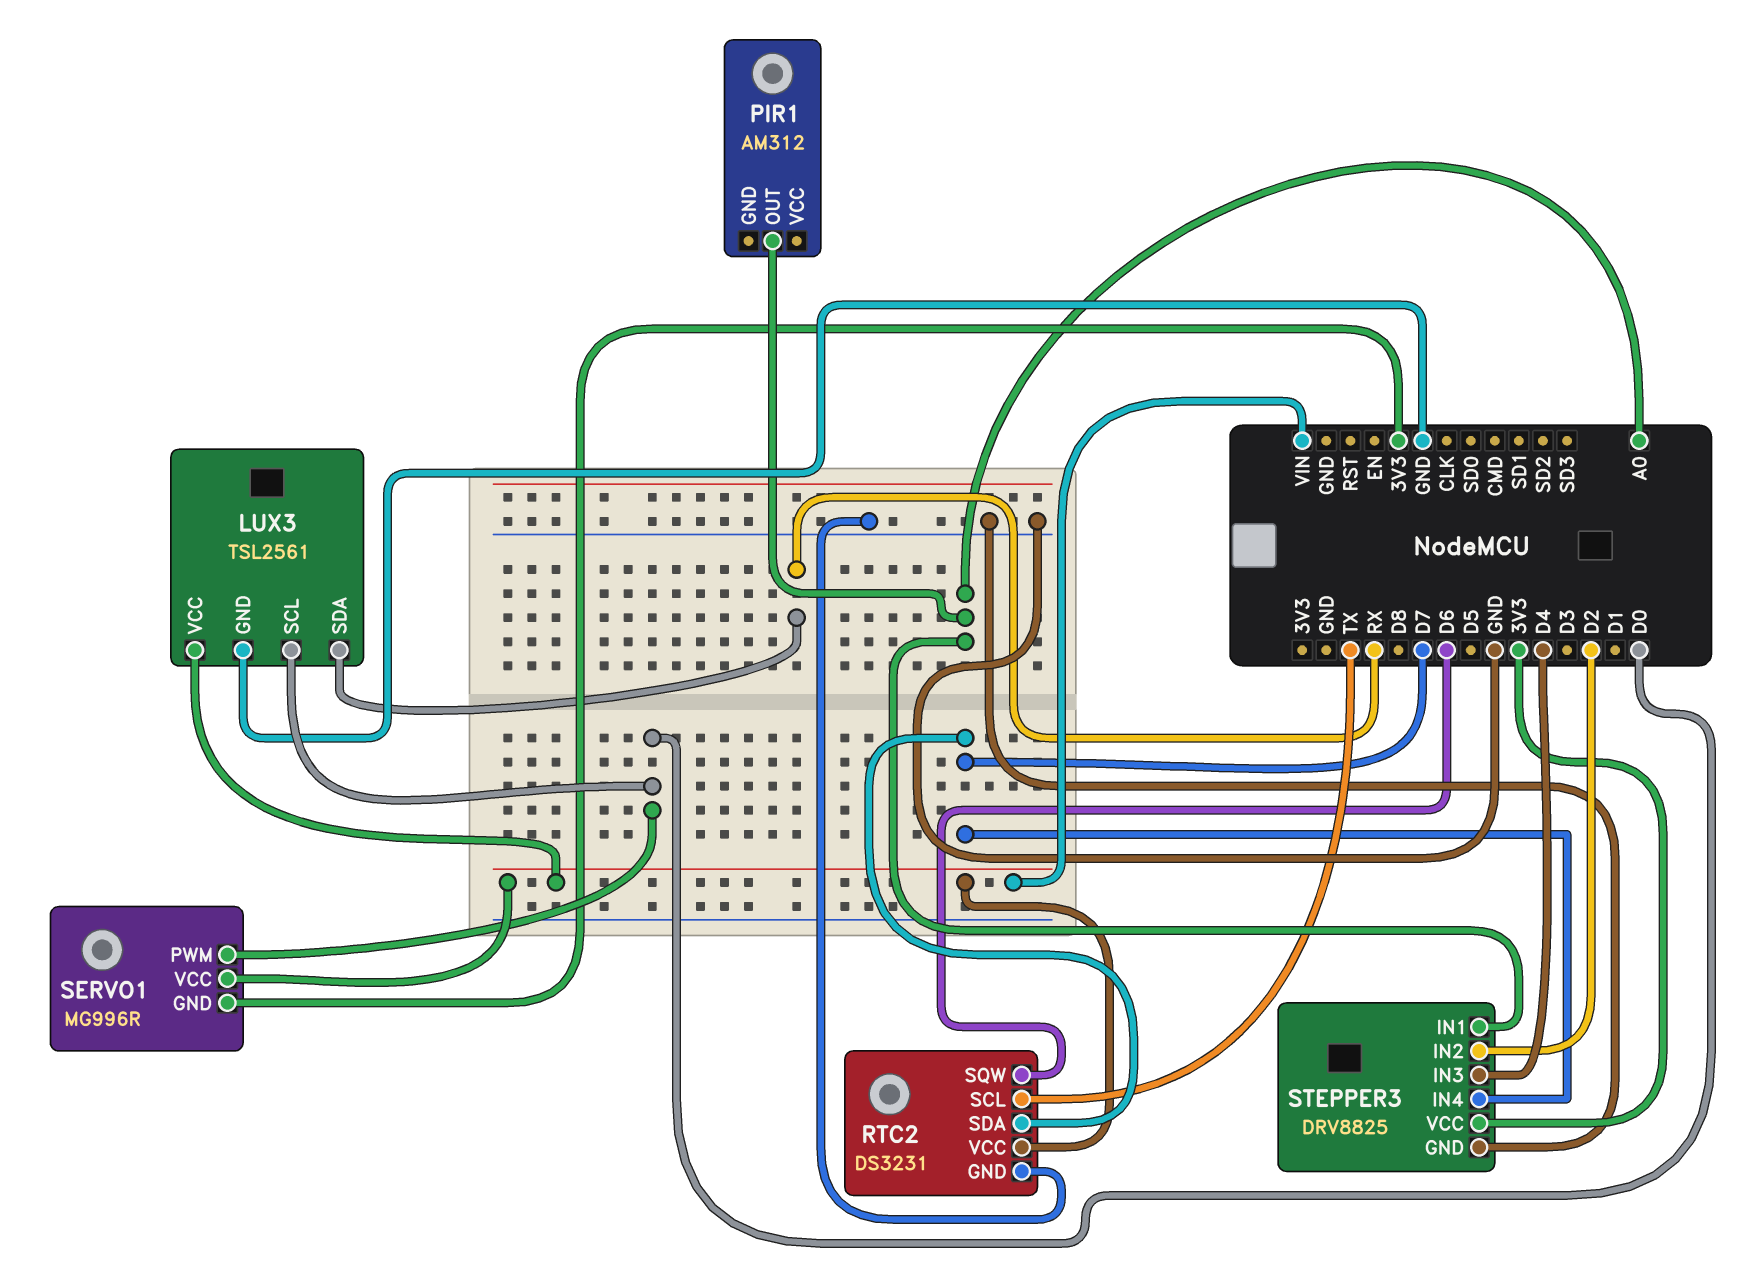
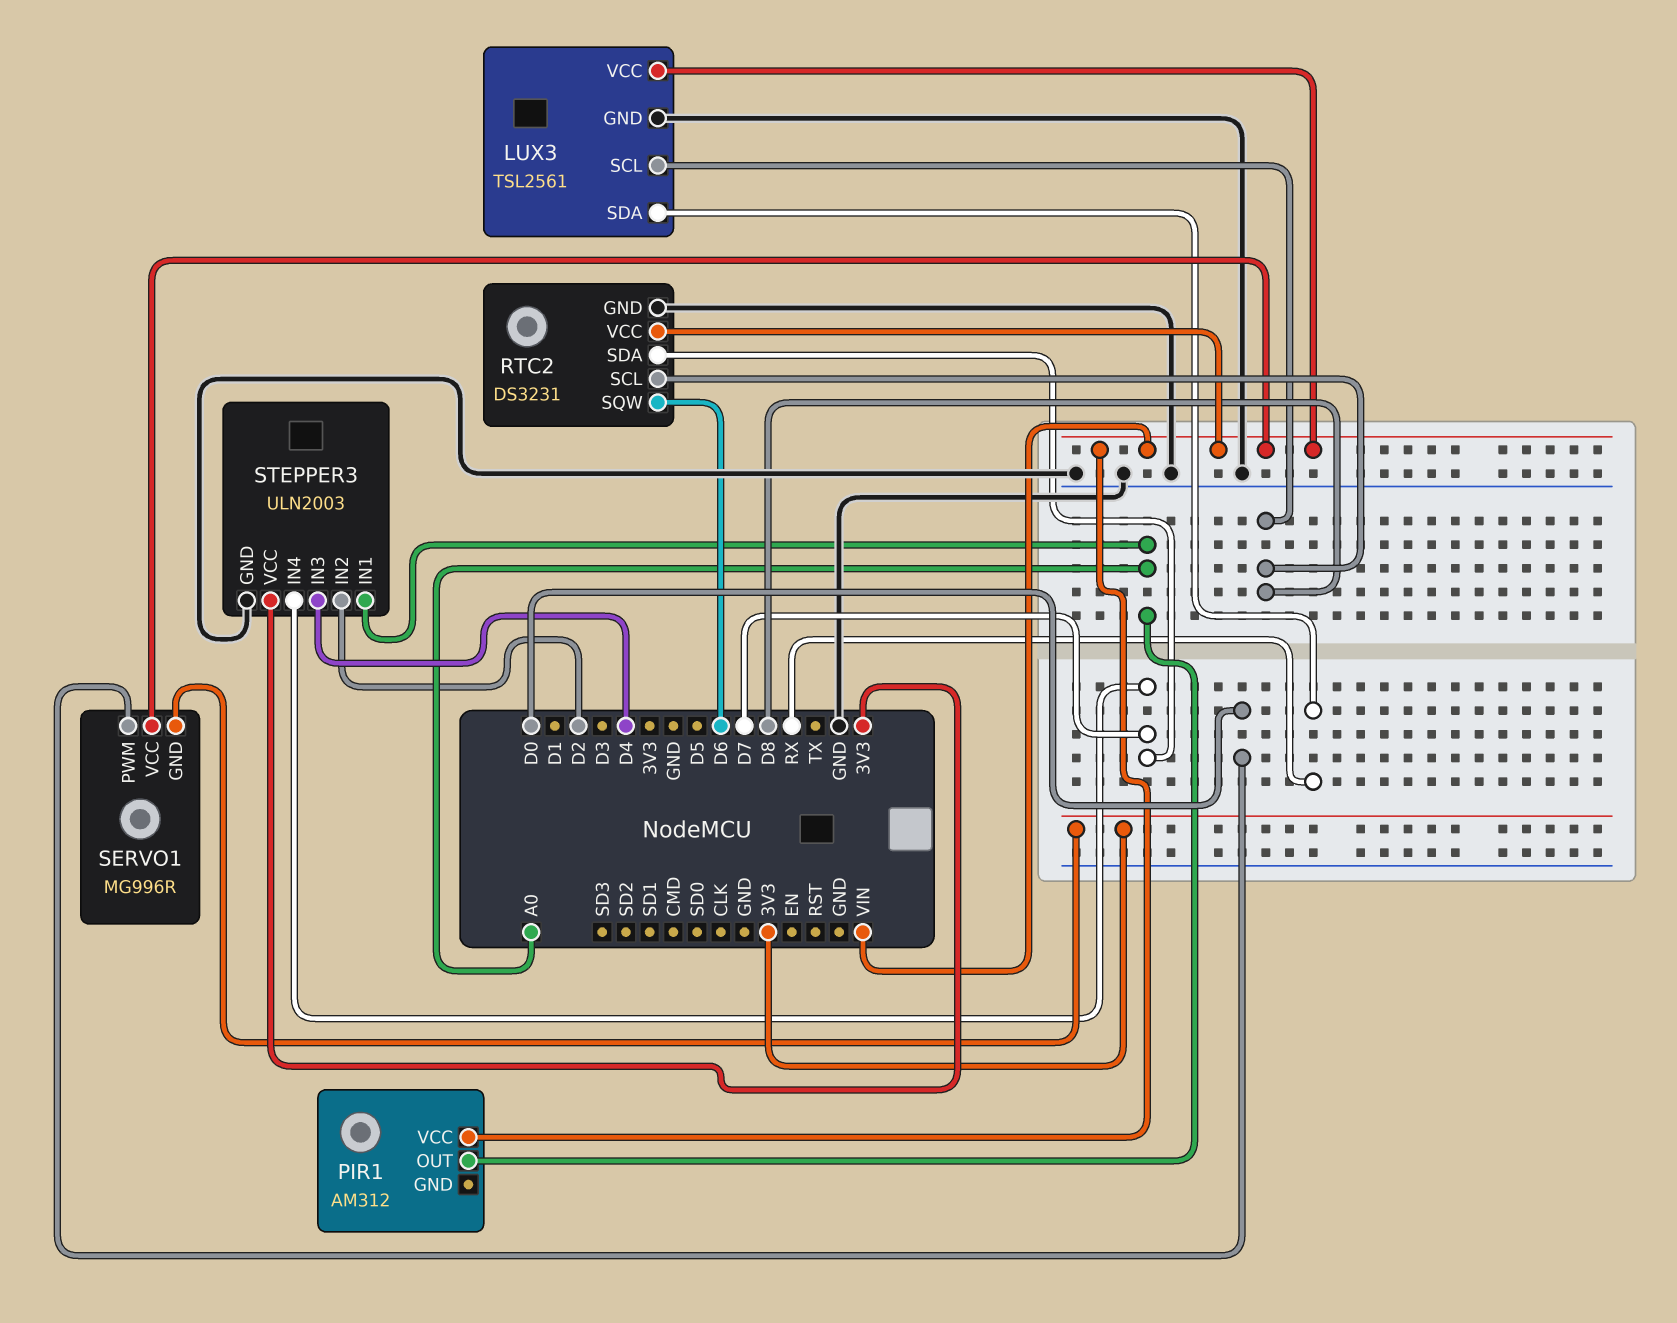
LUX3 pin SCL: D0 -> D8
PIR1 pin VCC: none -> VIN
RTC2 pin SCL: TX -> D8
STEPPER3: DRV8825 -> ULN2003

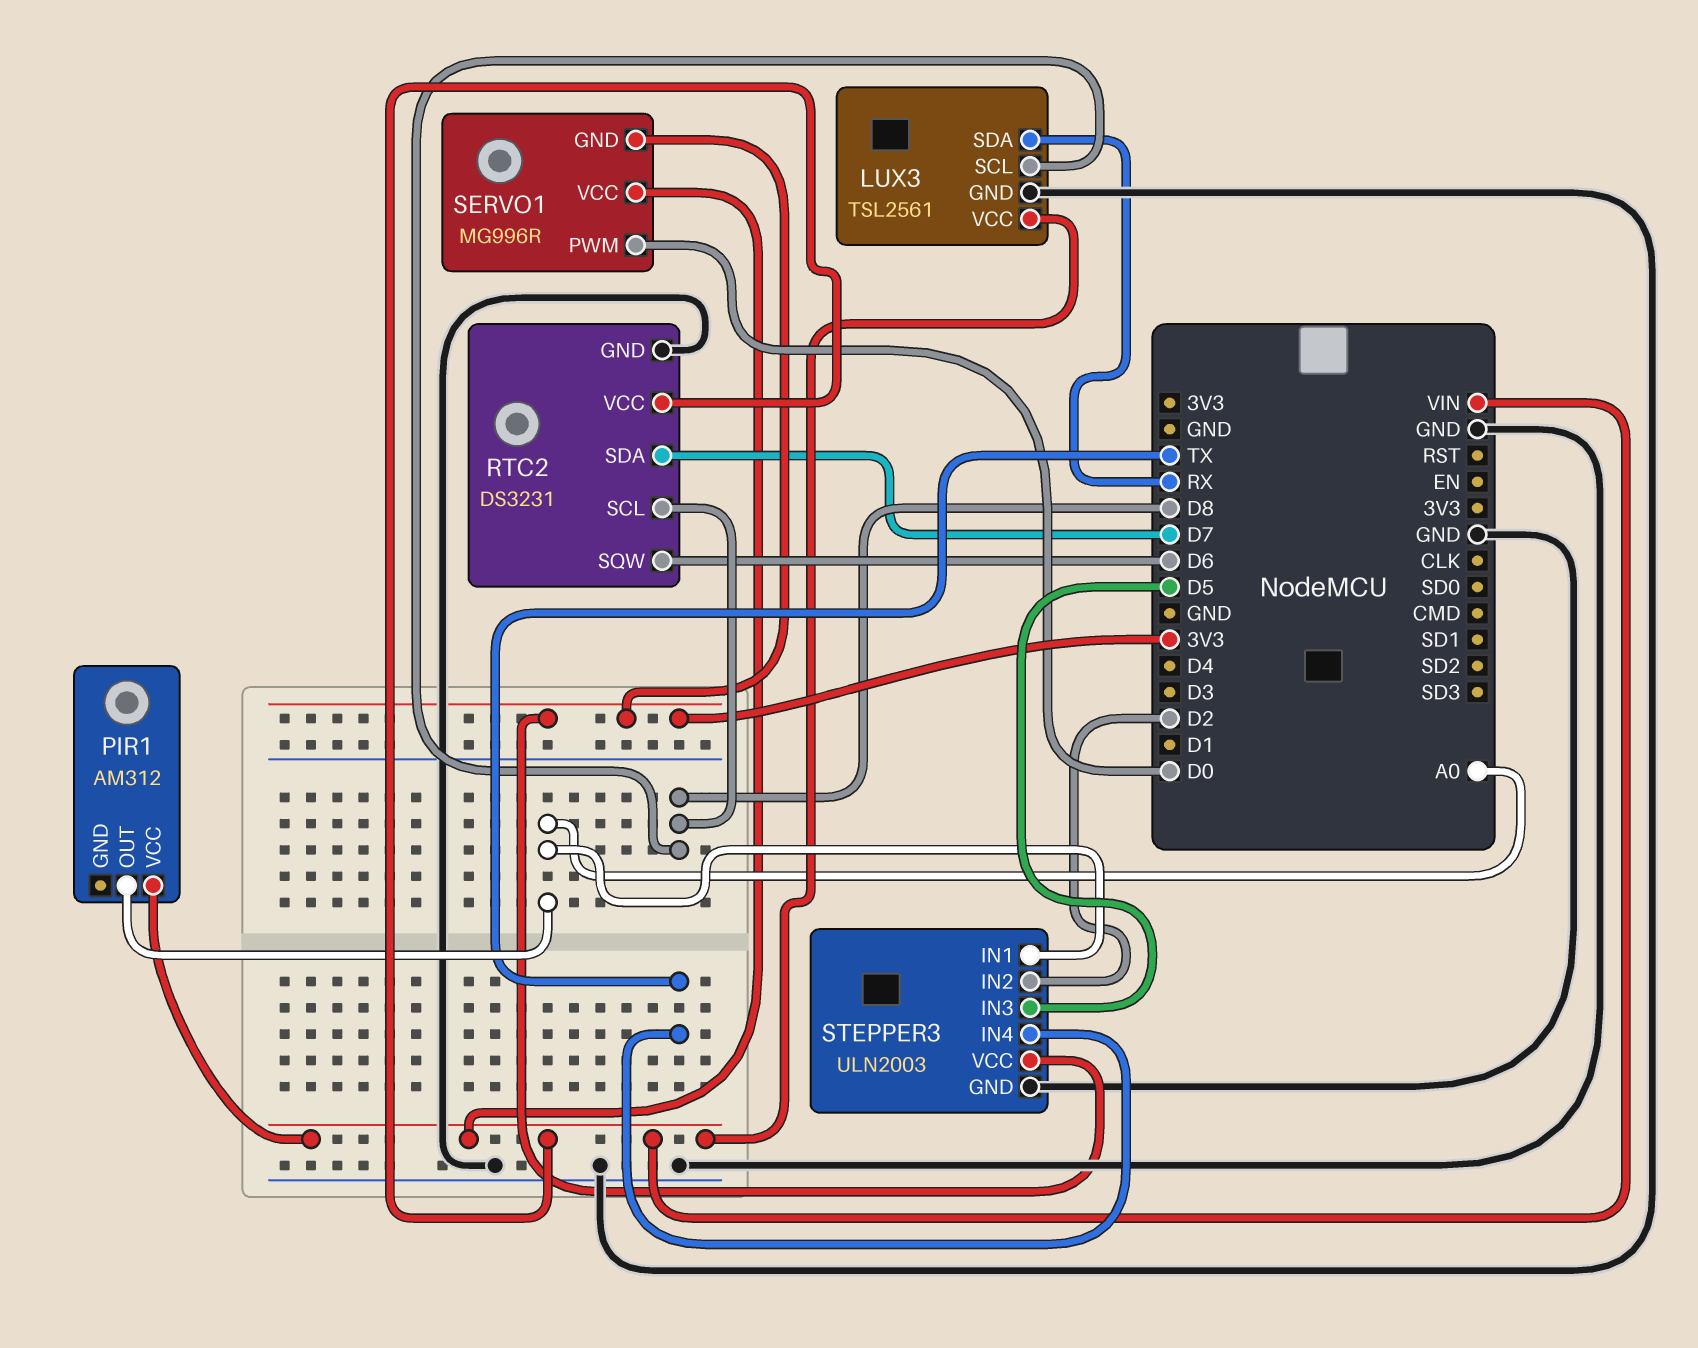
STEPPER3 pin IN3: D4 -> D5
STEPPER3 pin IN4: D7 -> TX

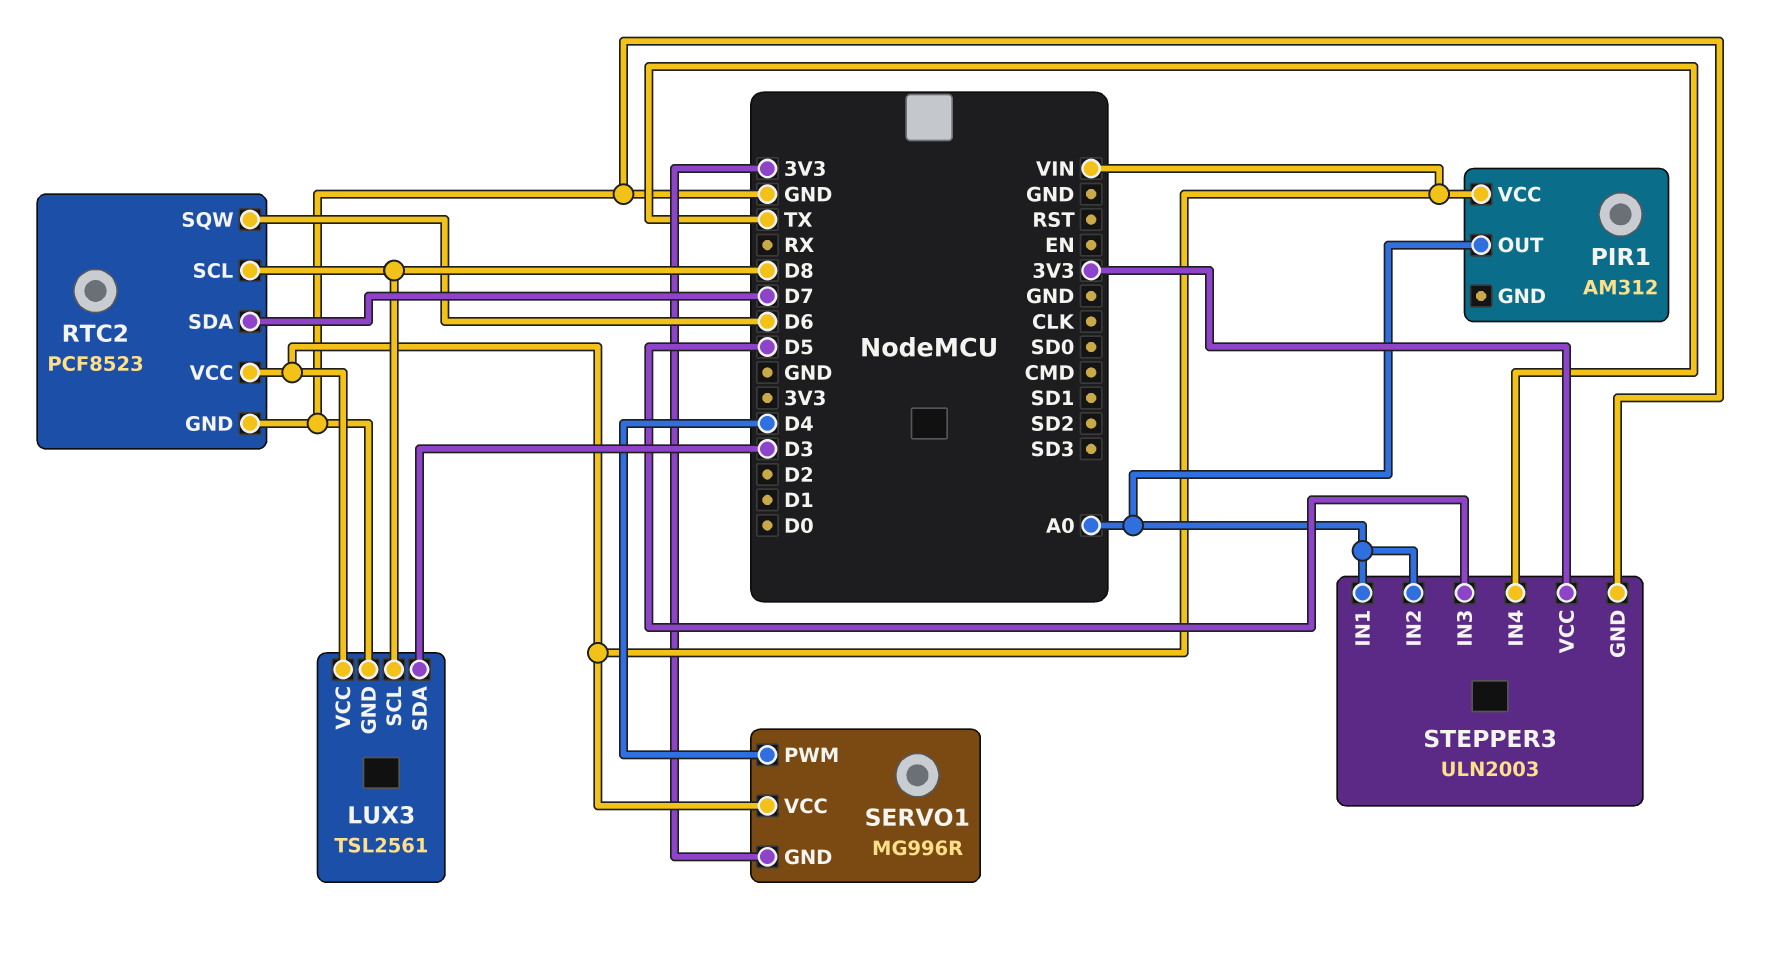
LUX3 pin SDA: RX -> D3
RTC2: DS3231 -> PCF8523
SERVO1 pin PWM: D0 -> D4
STEPPER3 pin IN2: D2 -> A0

